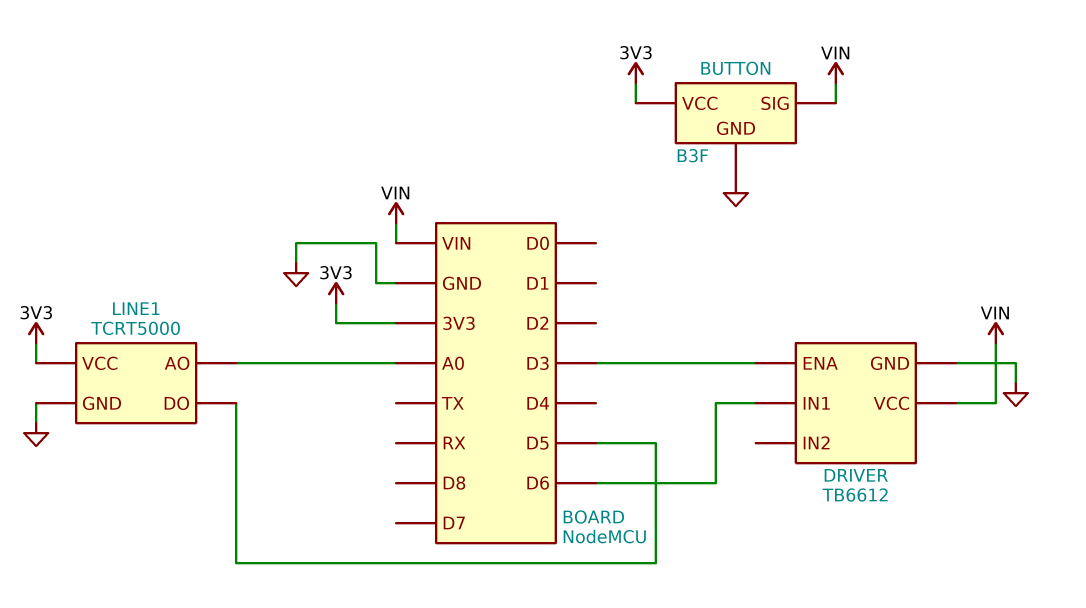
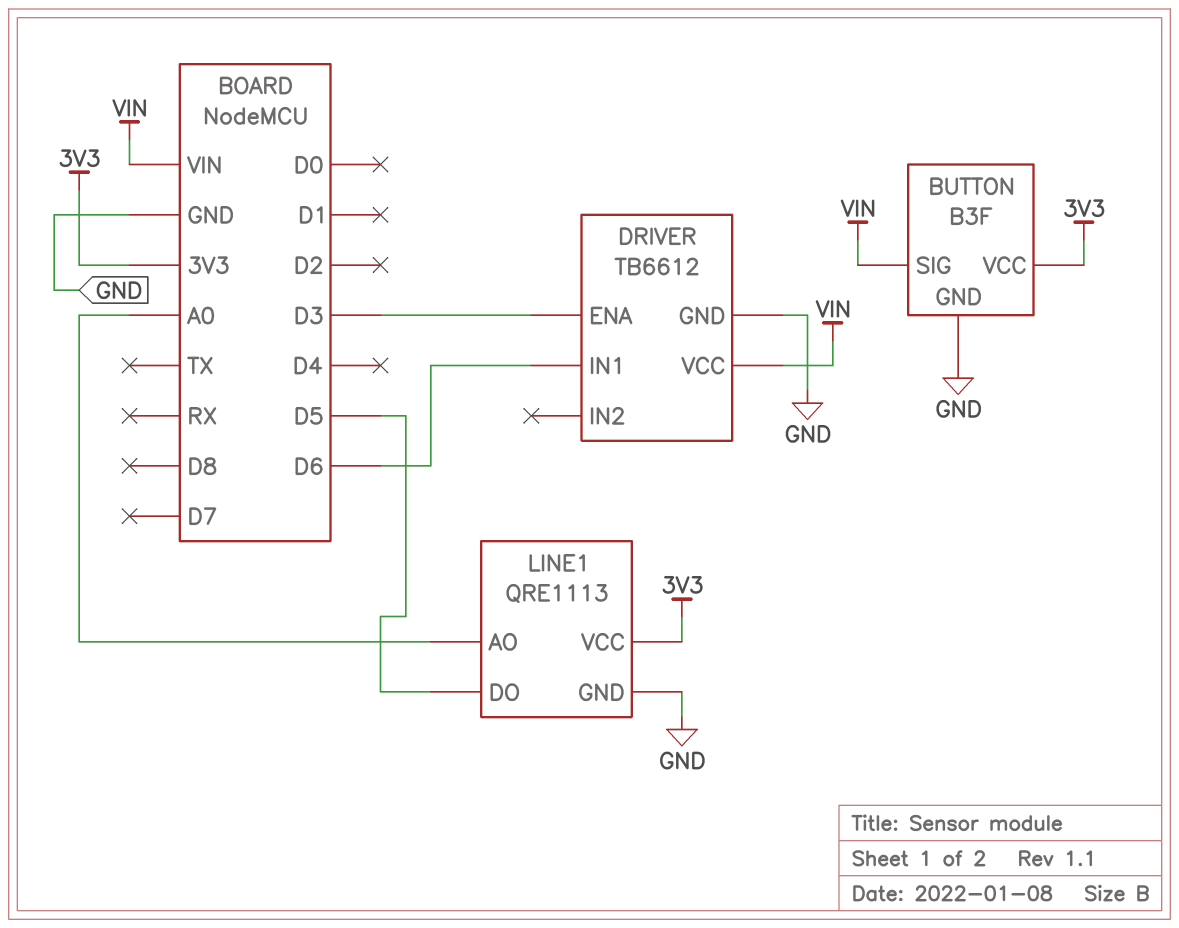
LINE1: TCRT5000 -> QRE1113

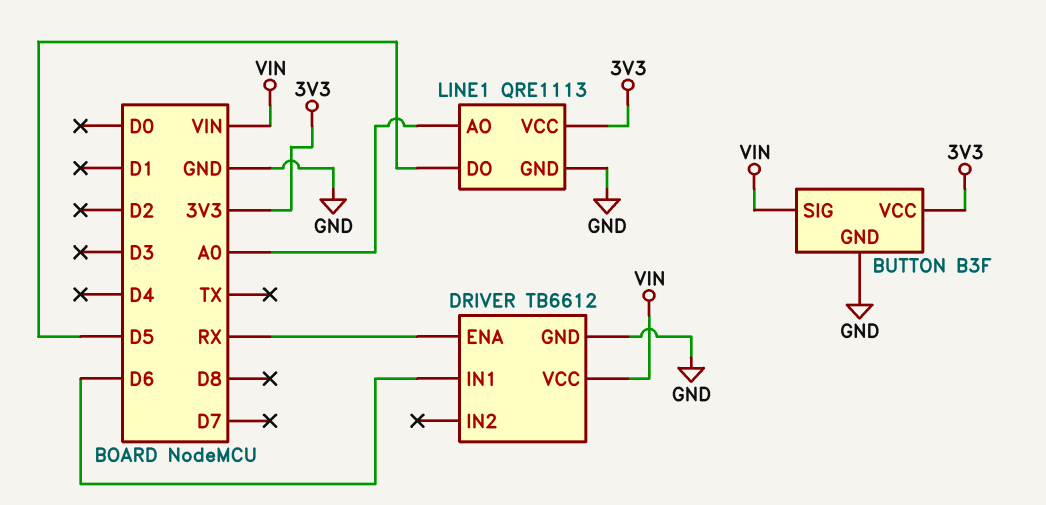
DRIVER pin ENA: D3 -> RX

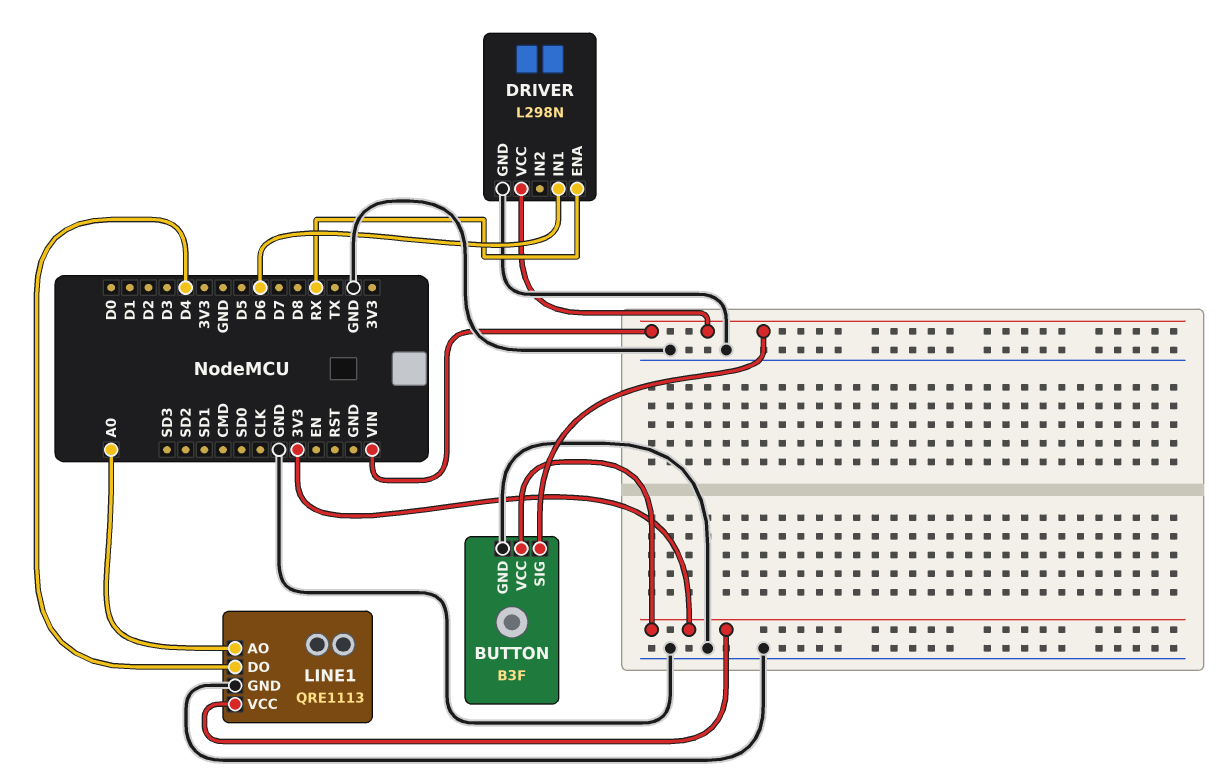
DRIVER: TB6612 -> L298N
LINE1 pin DO: D5 -> D4

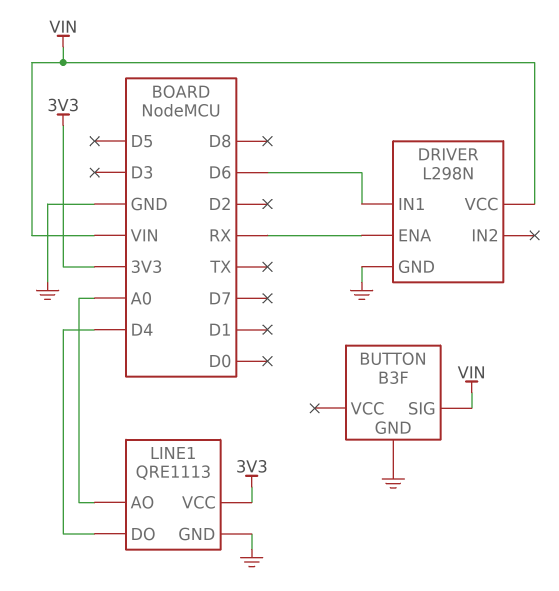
BUTTON pin VCC: 3V3 -> none

